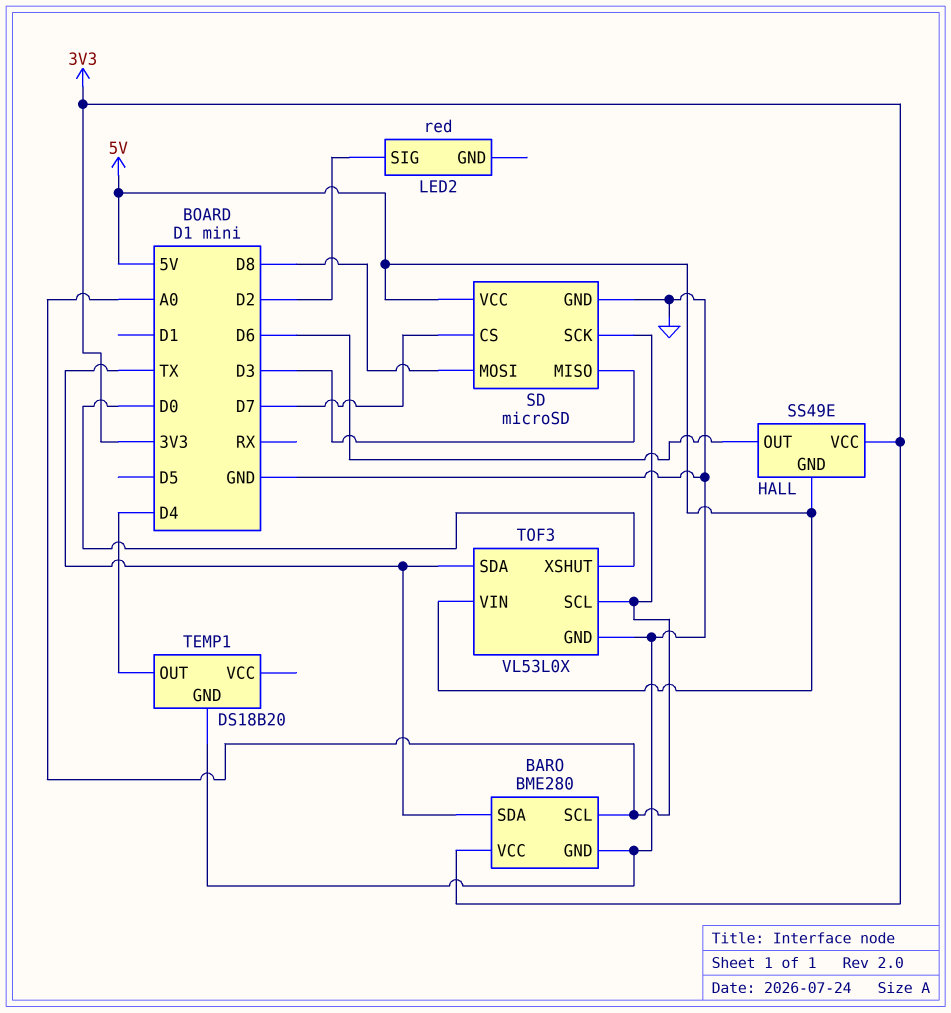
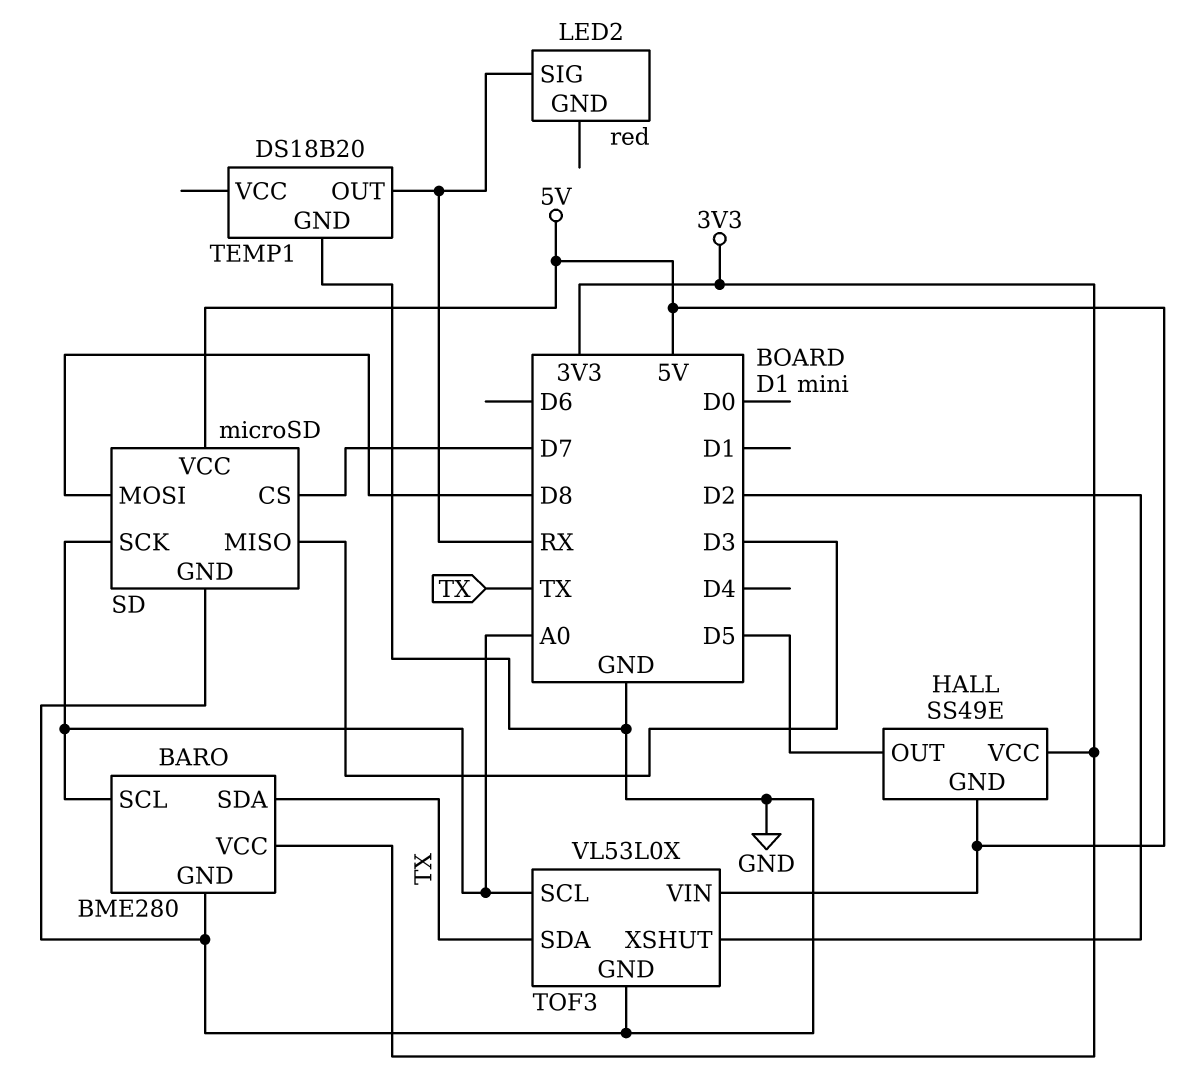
HALL pin OUT: D6 -> D5
LED2 pin SIG: D2 -> RX
TEMP1 pin OUT: D4 -> RX
TOF3 pin XSHUT: D0 -> D2

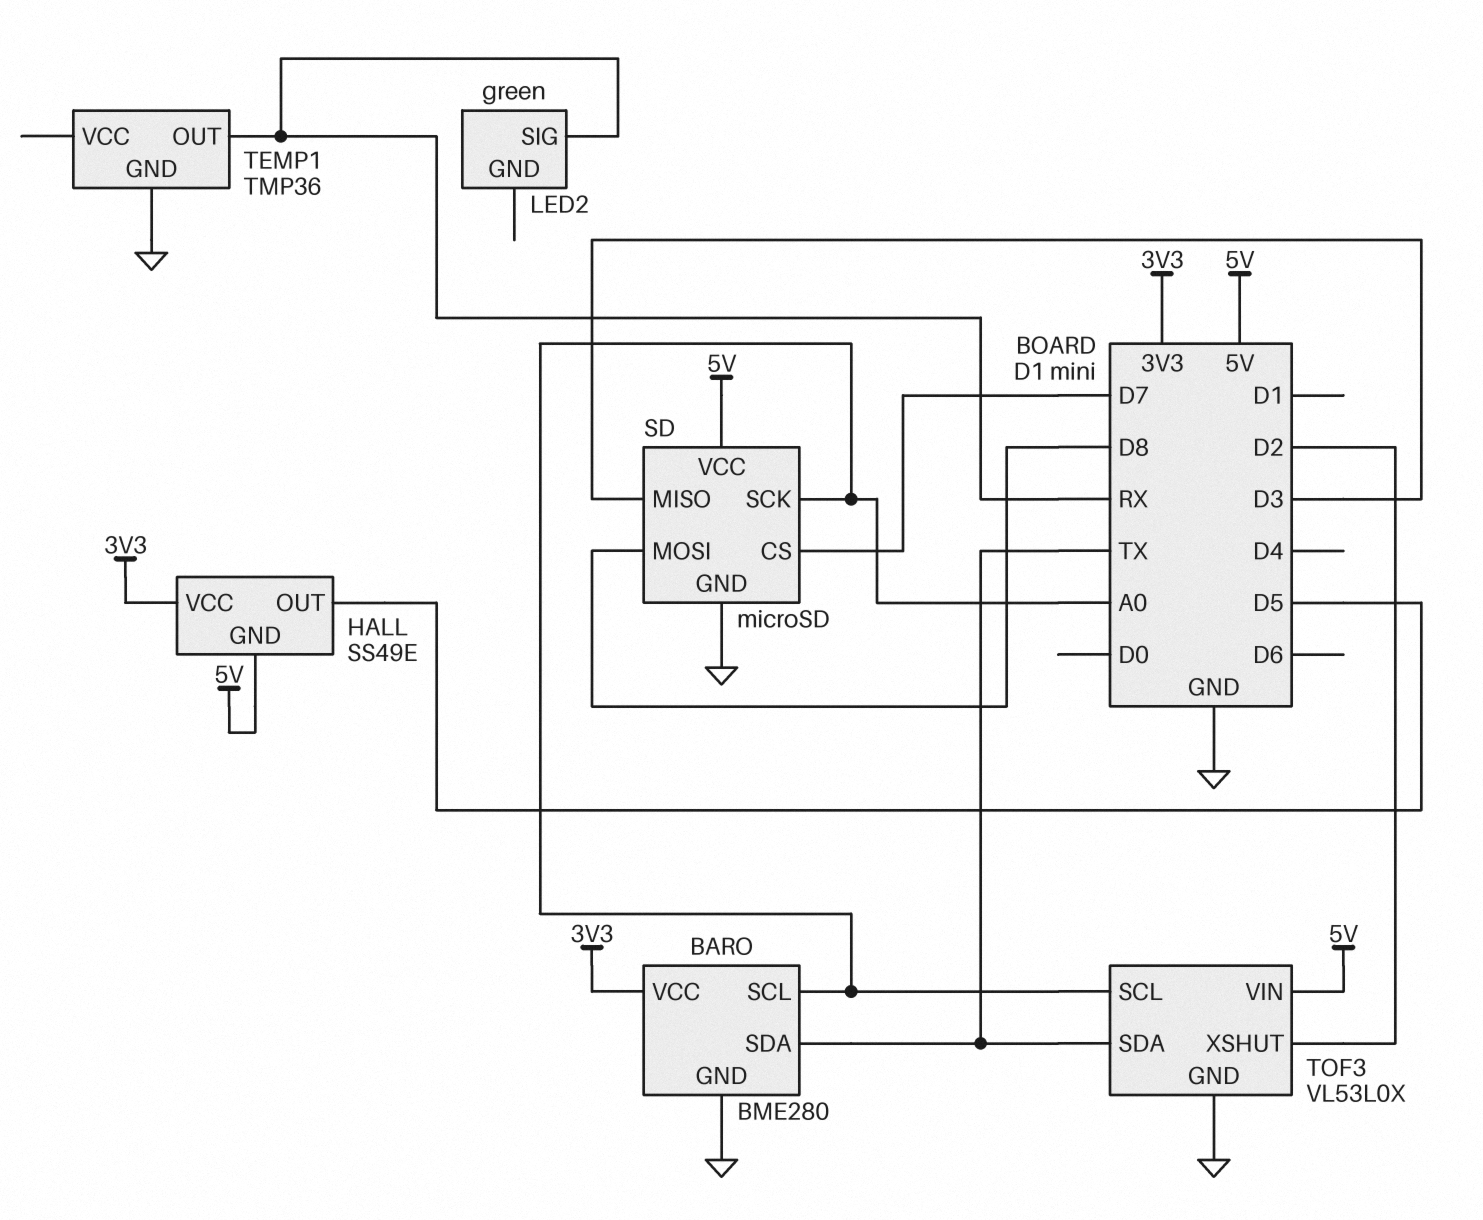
LED2: red -> green
TEMP1: DS18B20 -> TMP36

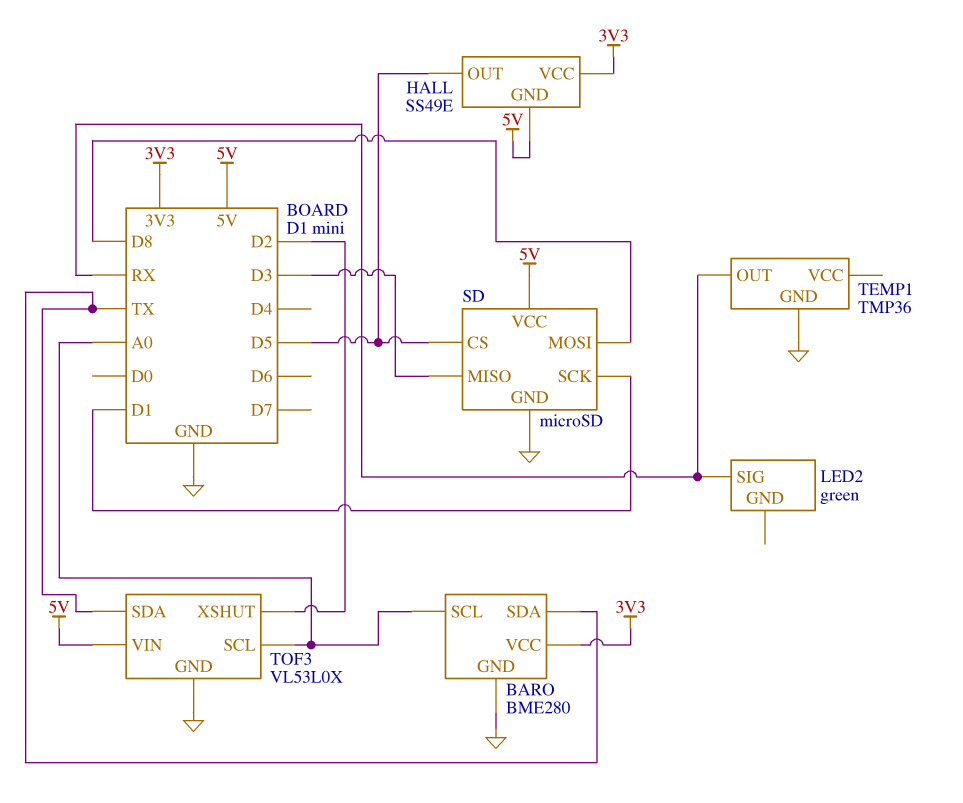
SD pin CS: D7 -> D5
SD pin SCK: A0 -> D1

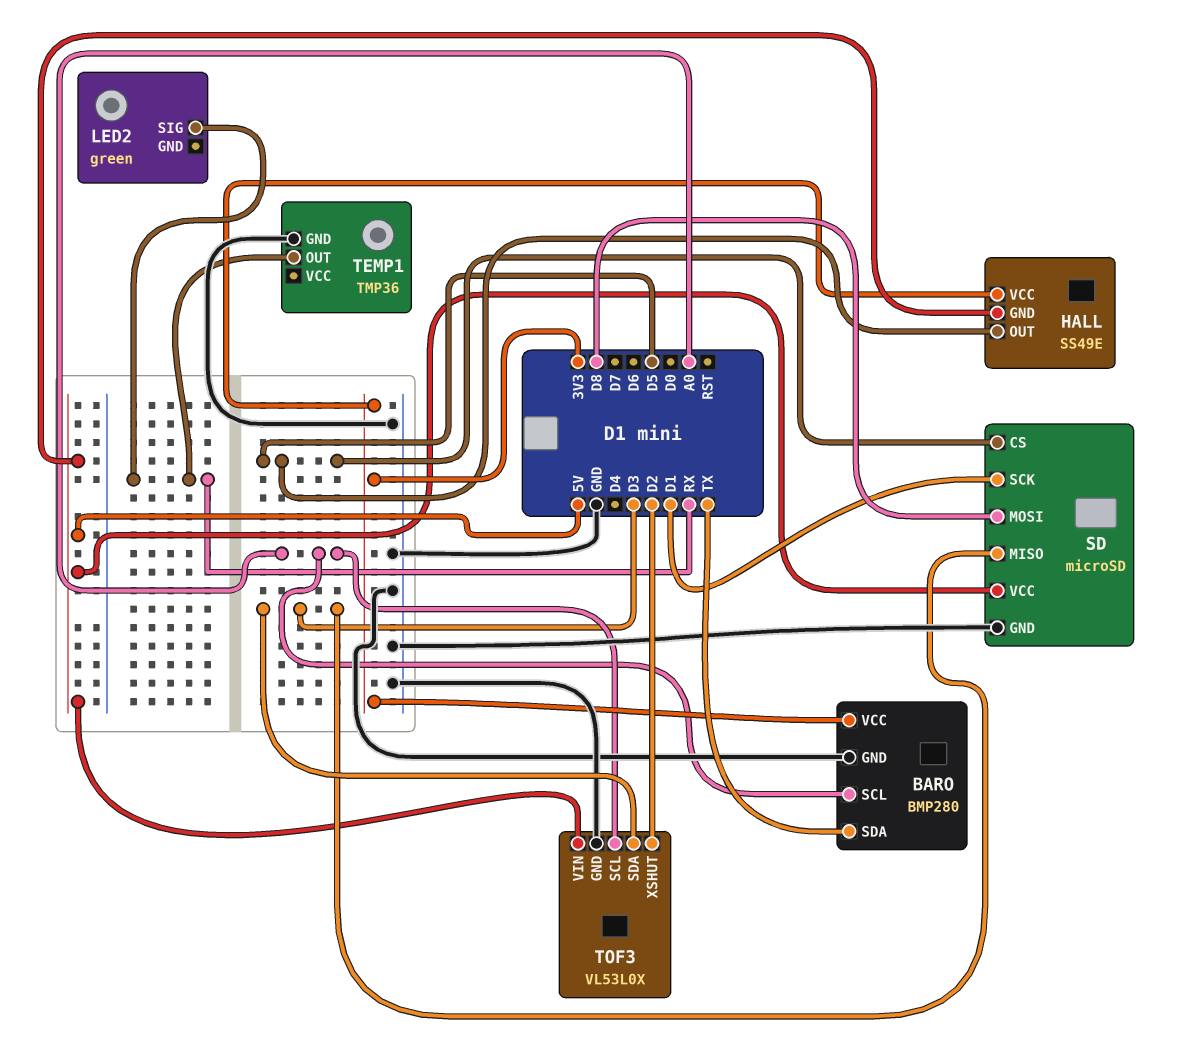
BARO: BME280 -> BMP280
TOF3 pin SDA: TX -> D3

